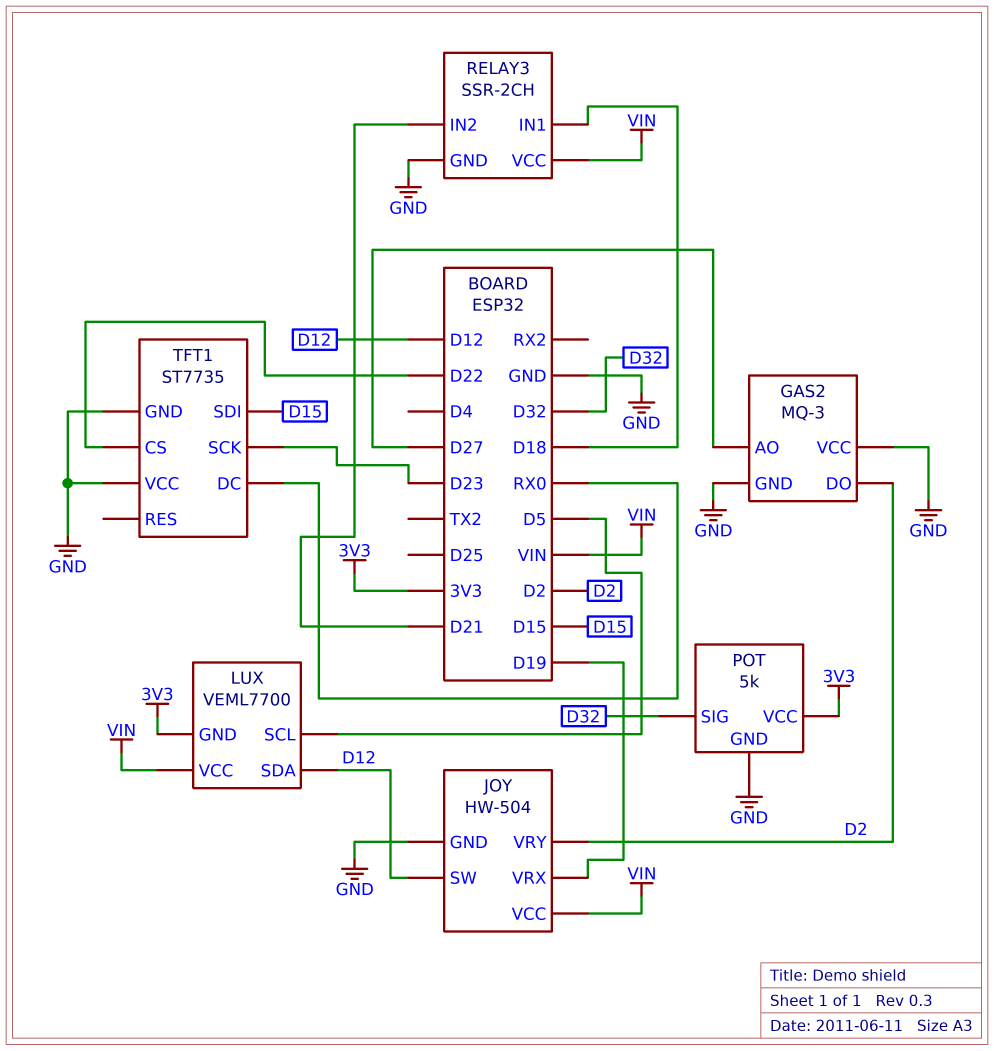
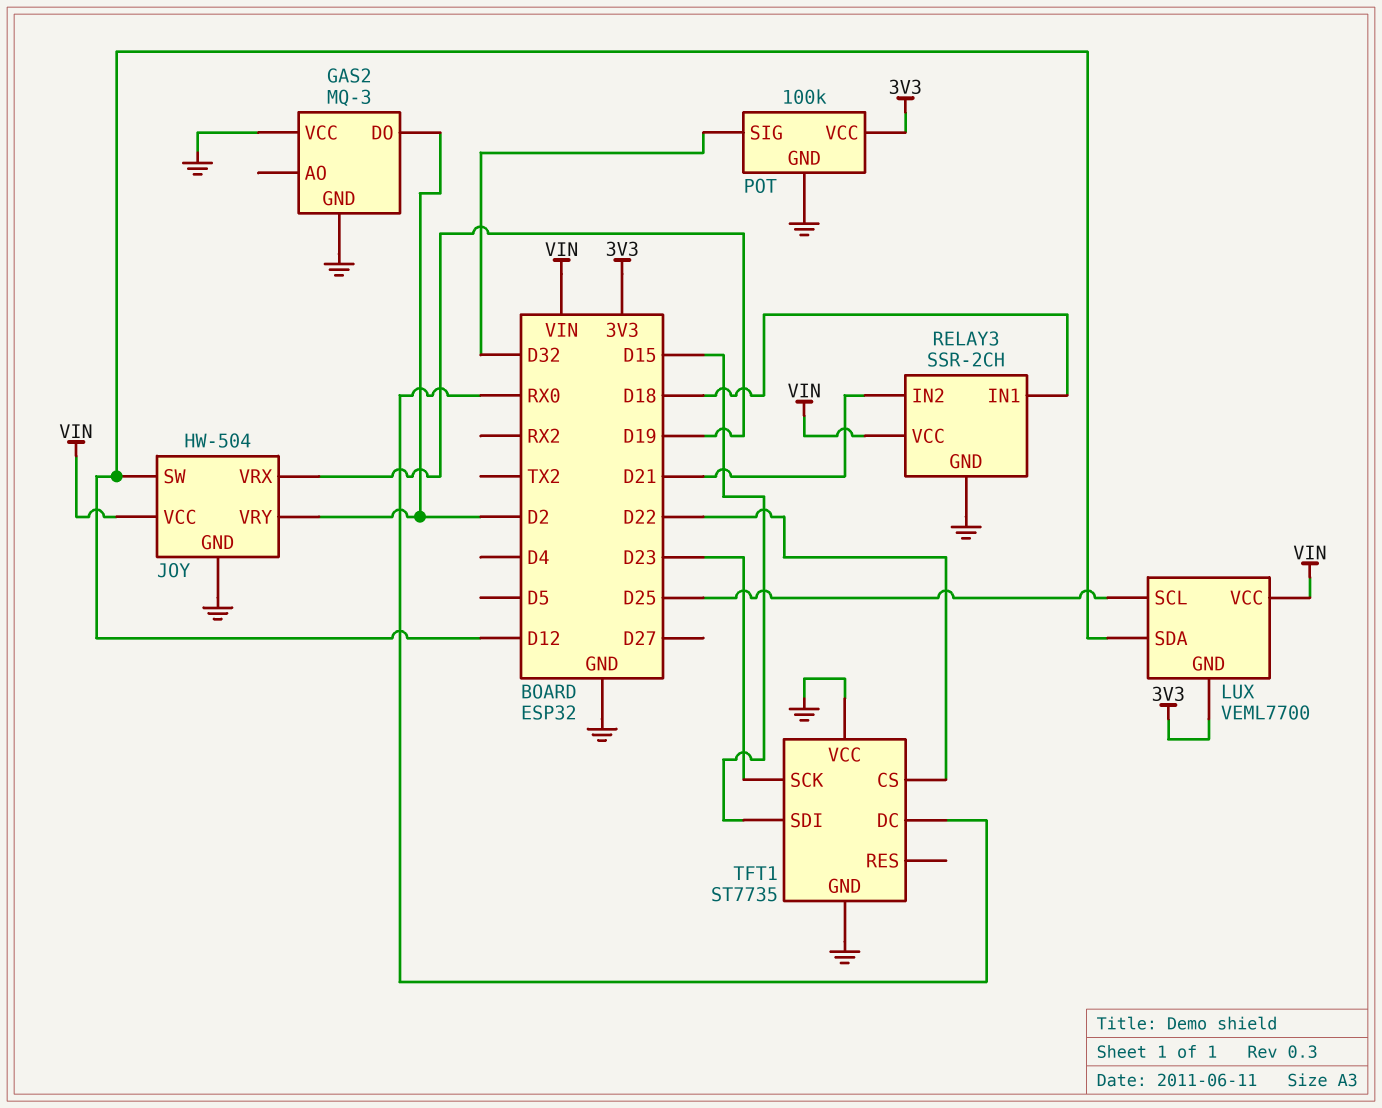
GAS2 pin AO: D27 -> none
LUX pin SCL: D5 -> D25
POT: 5k -> 100k

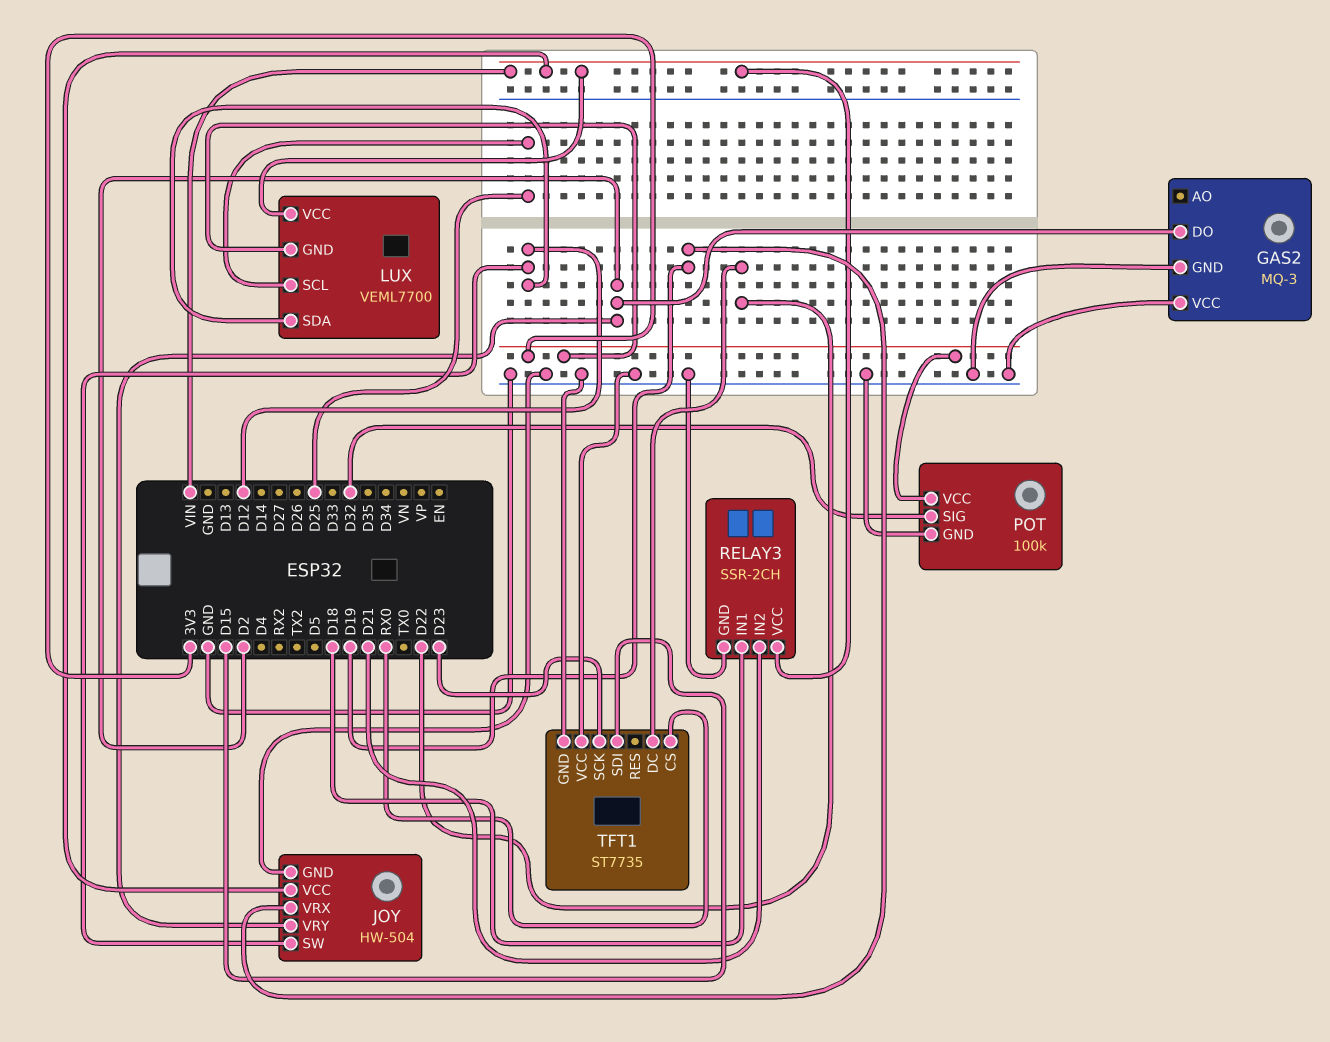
TFT1 pin CS: D22 -> RX0
TFT1 pin DC: RX0 -> D22

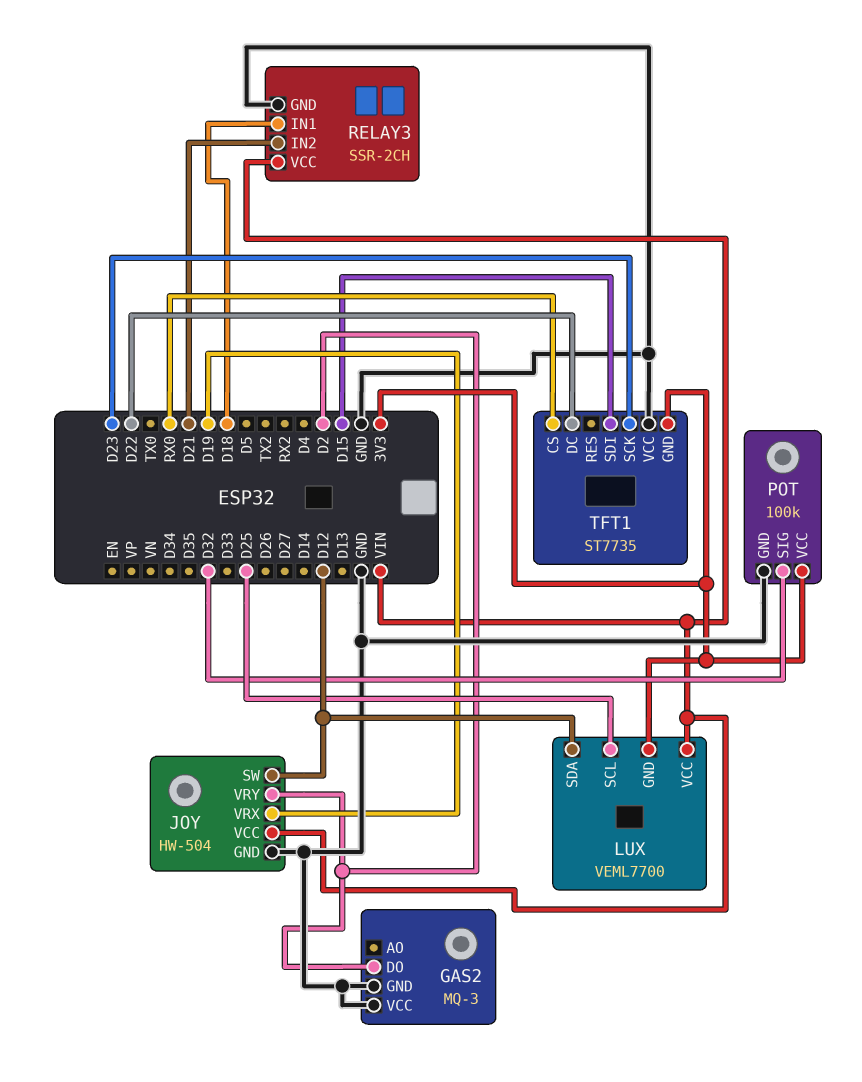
TFT1 pin GND: GND -> 3V3

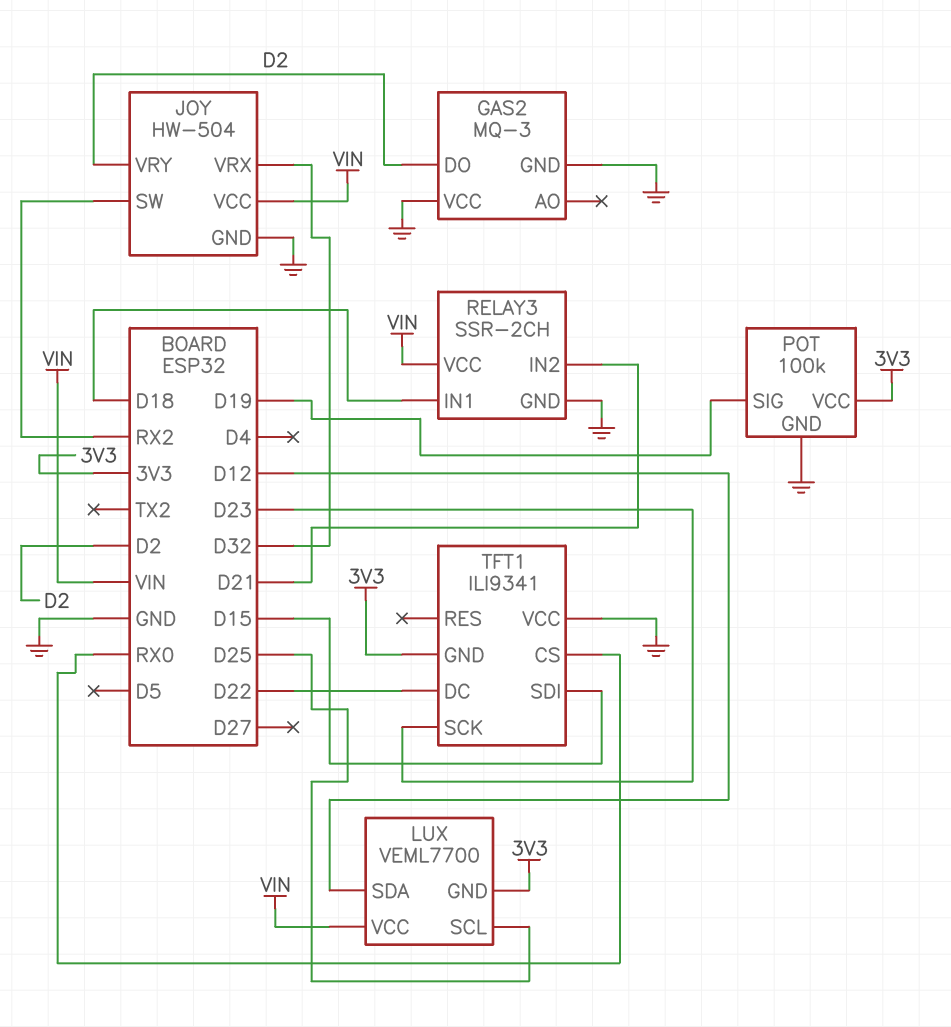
JOY pin SW: D12 -> RX2
JOY pin VRX: D19 -> D32
POT pin SIG: D32 -> D19
TFT1: ST7735 -> ILI9341

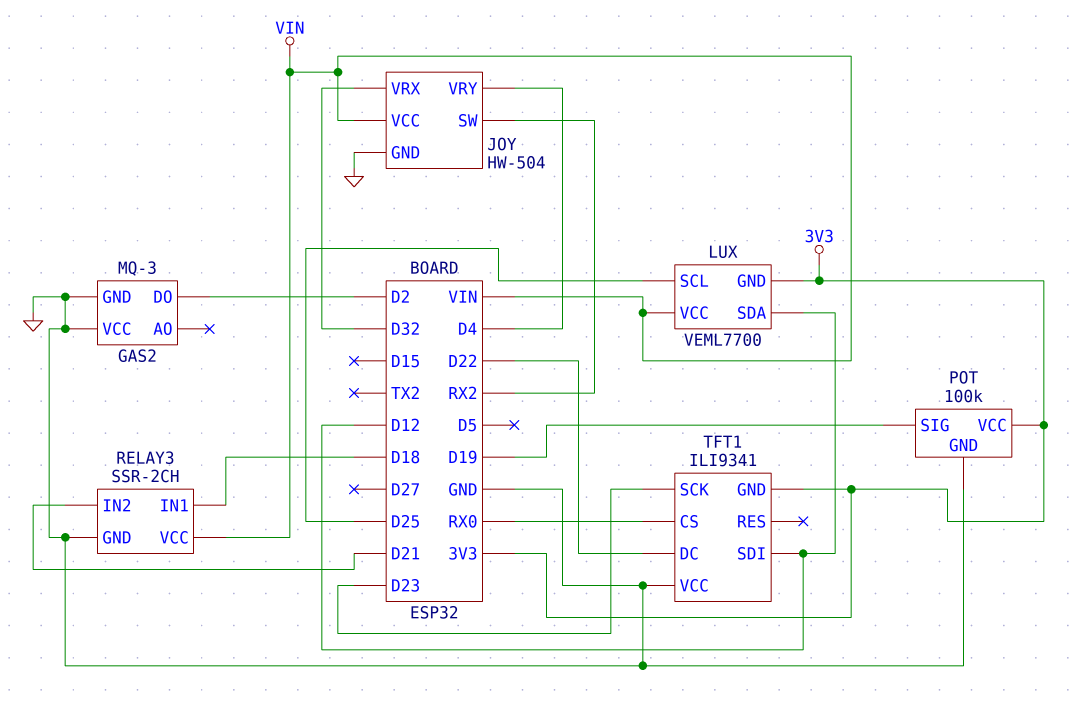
JOY pin VRY: D2 -> D4
TFT1 pin SDI: D15 -> D12

